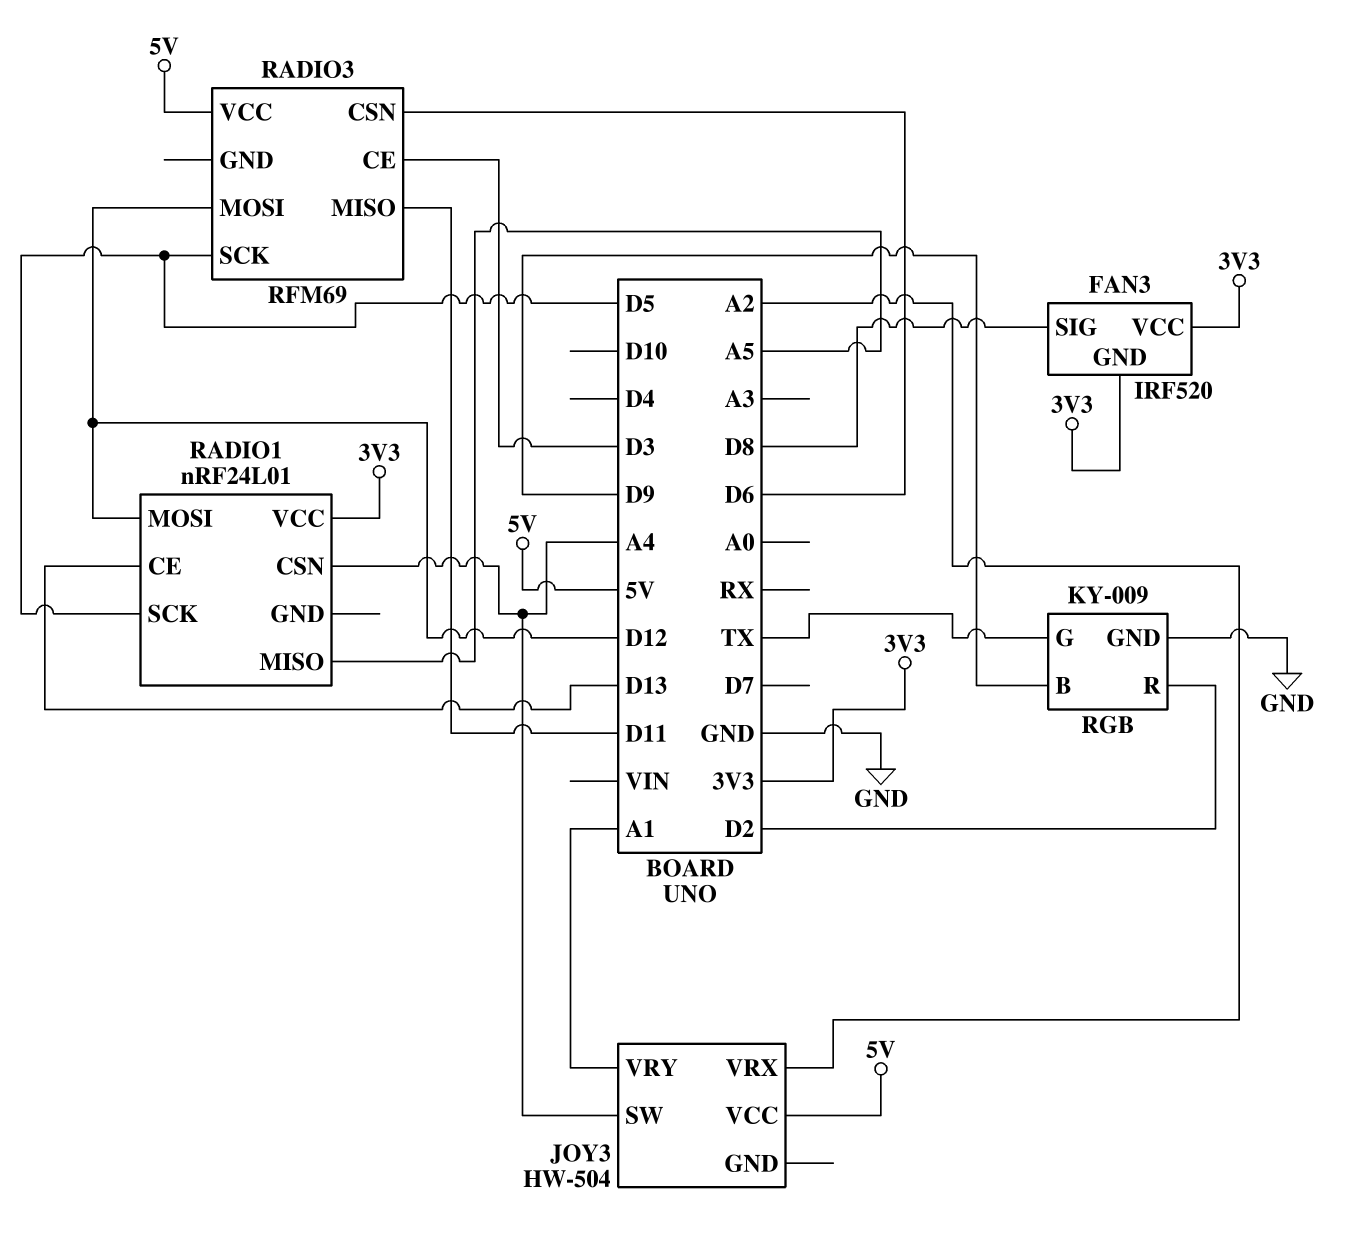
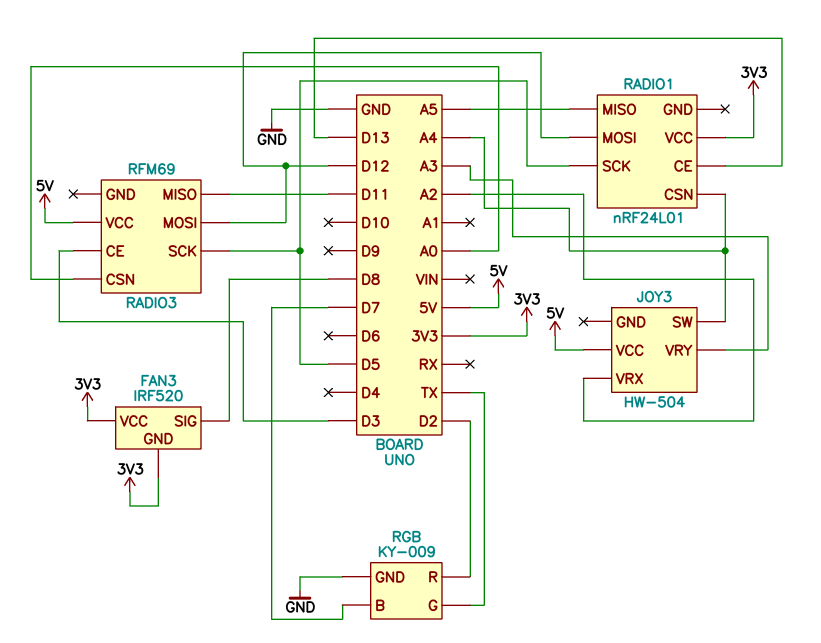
JOY3 pin VRY: A1 -> A3
RADIO3 pin CSN: D6 -> A0
RGB pin B: D9 -> D7

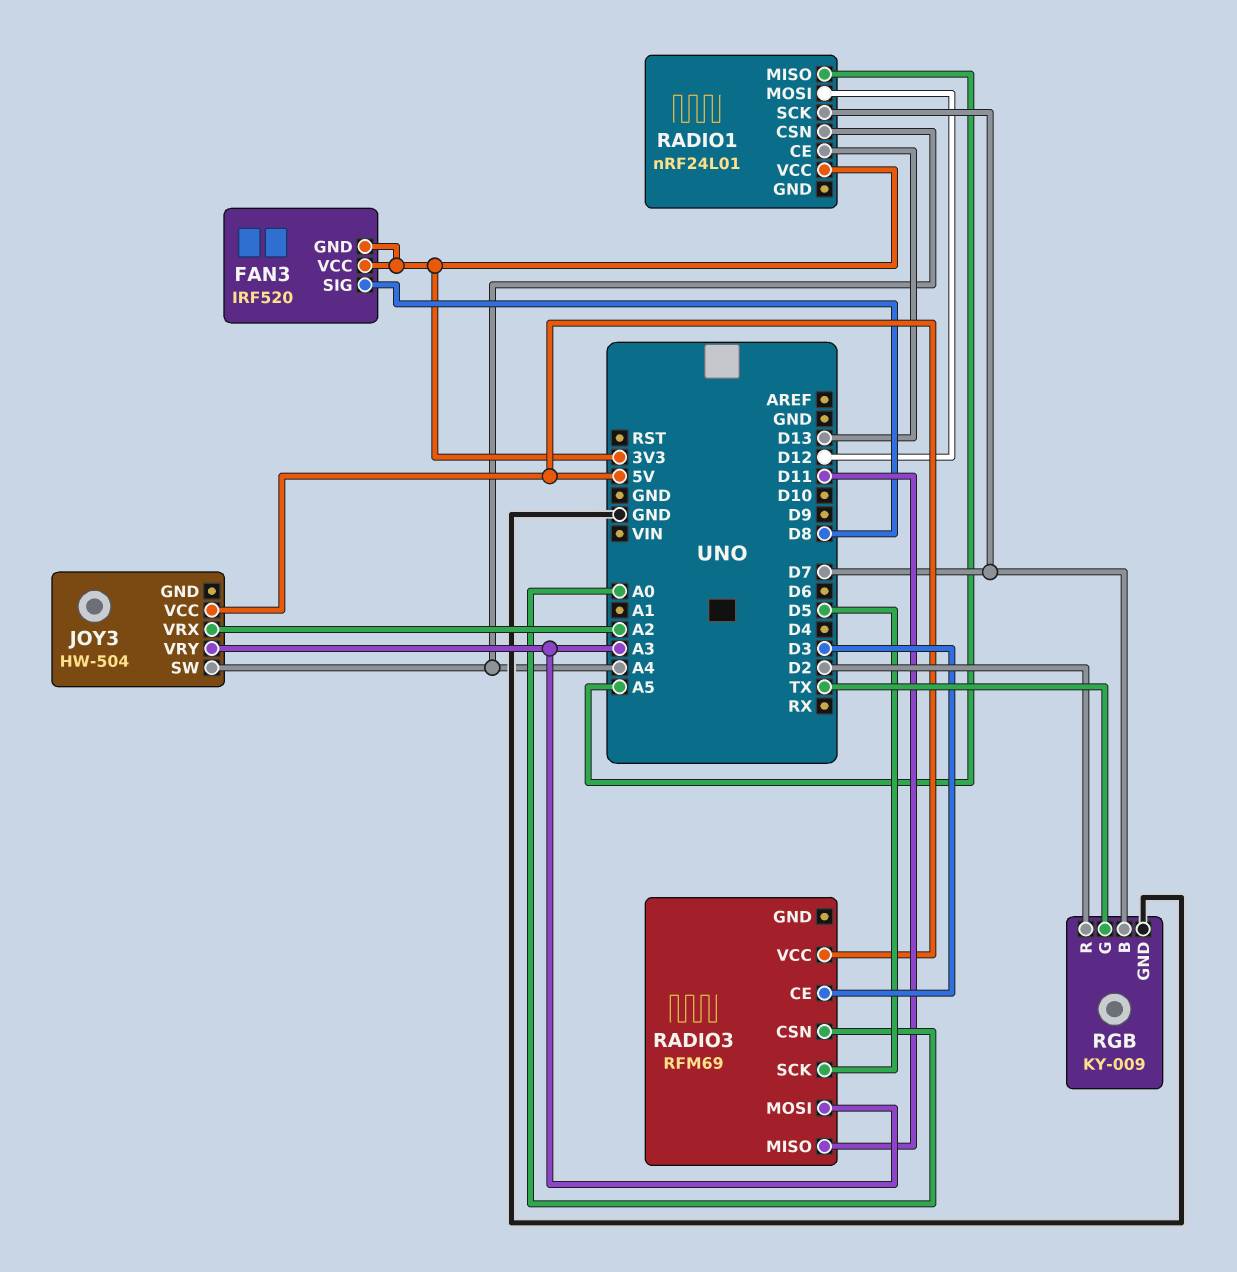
RADIO1 pin SCK: D5 -> D7
RADIO3 pin MOSI: D12 -> A3

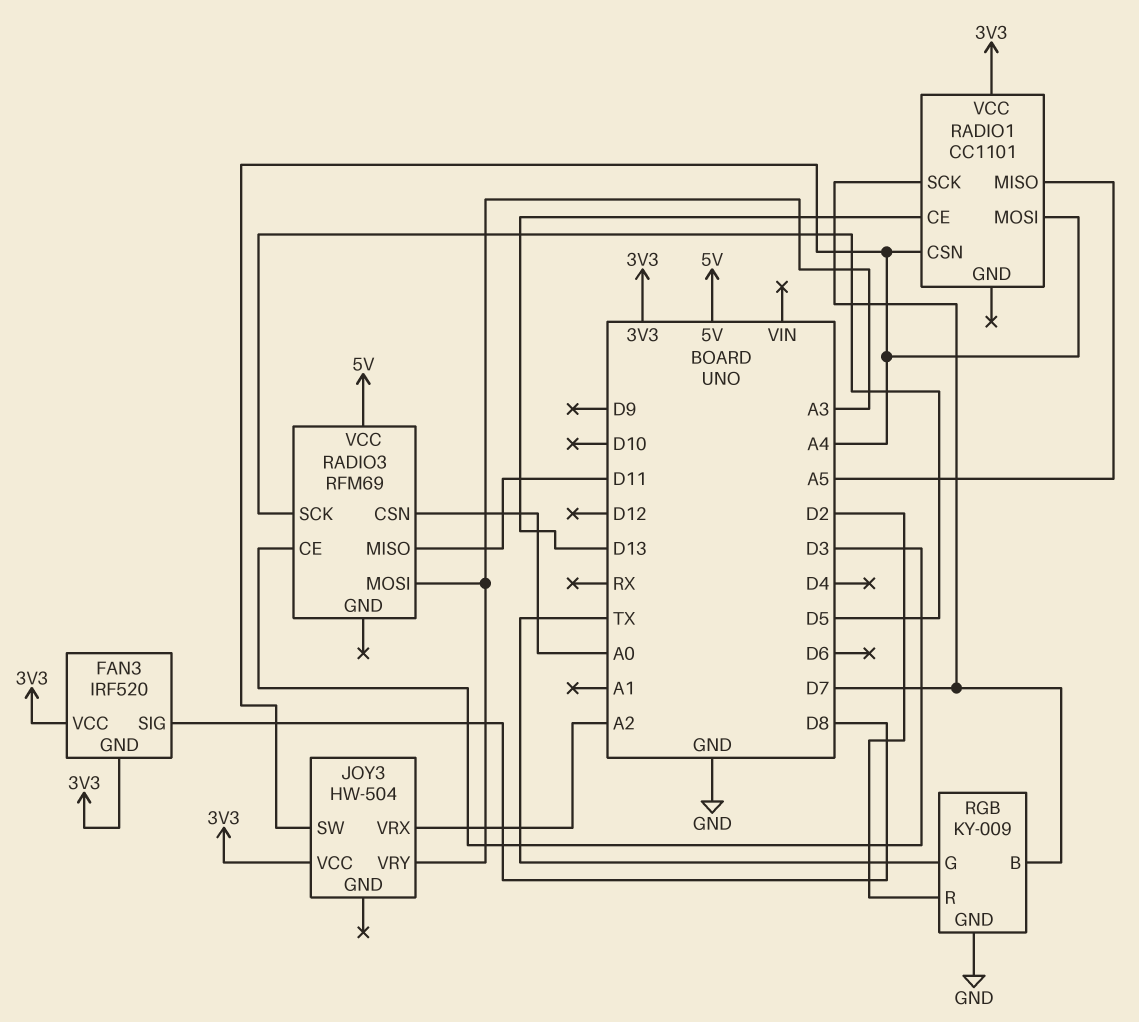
JOY3 pin VCC: 5V -> 3V3
RADIO1: nRF24L01 -> CC1101
RADIO1 pin MOSI: D12 -> A4

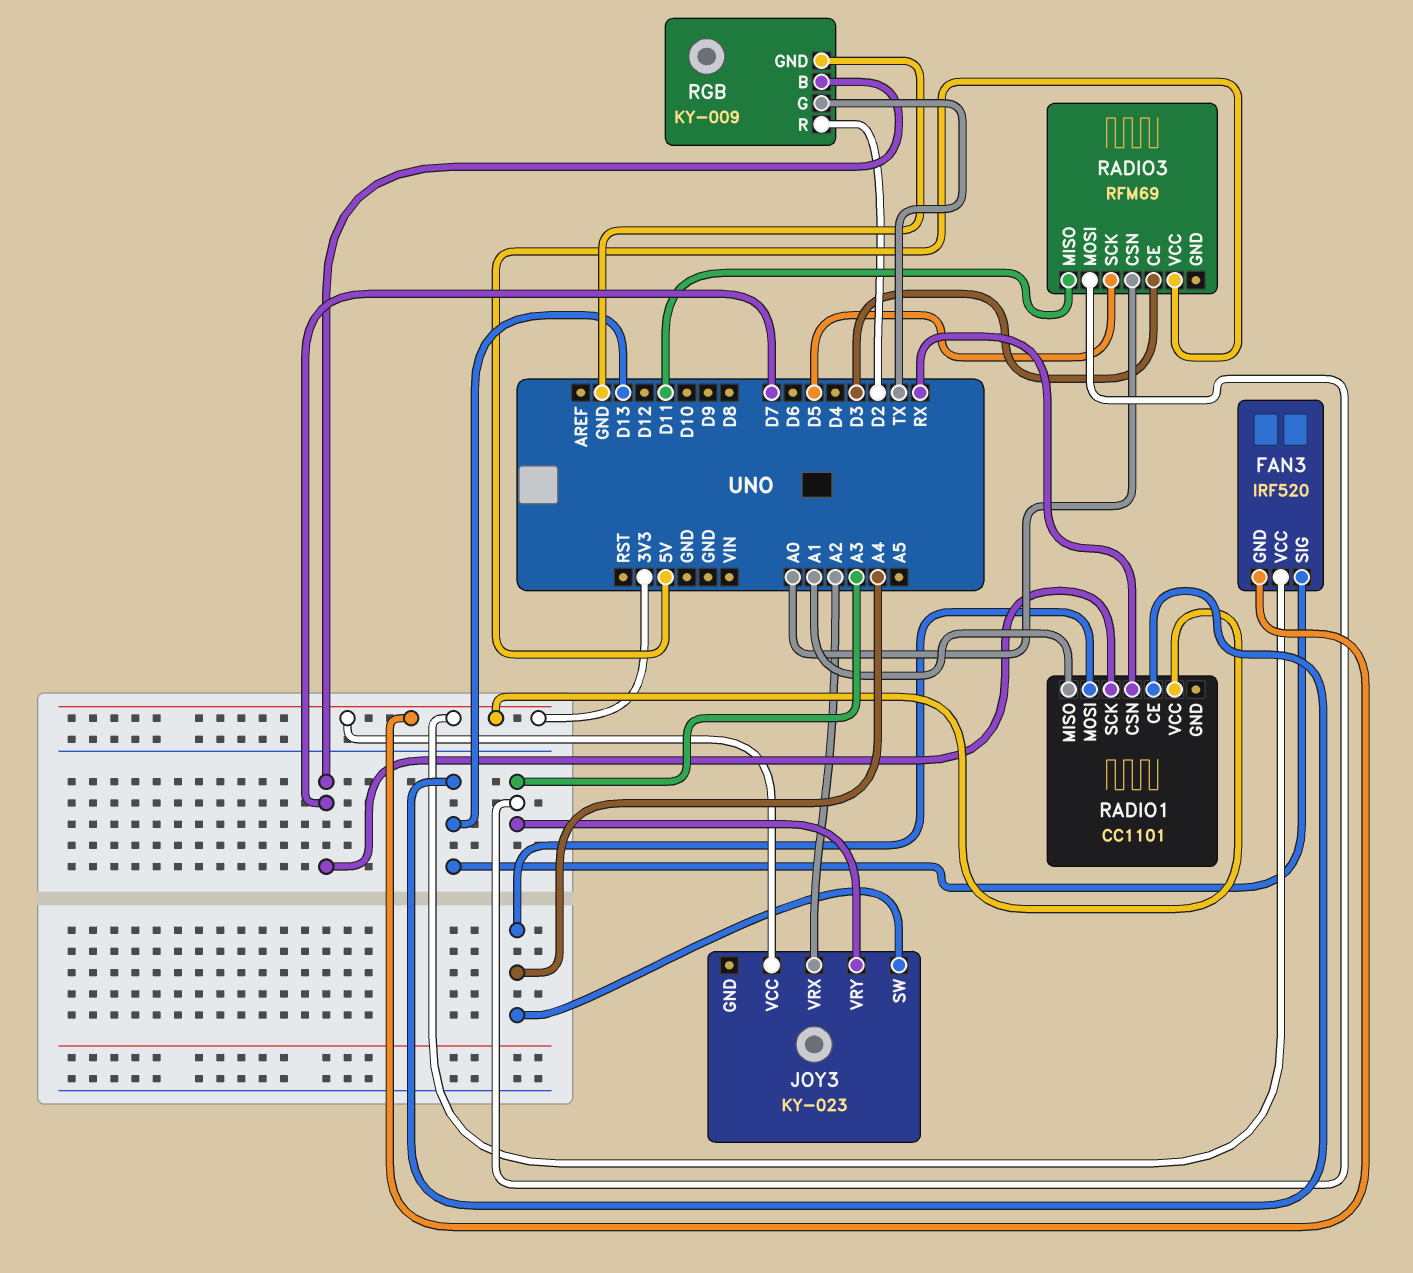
FAN3 pin SIG: D8 -> D13
JOY3: HW-504 -> KY-023
RADIO1 pin CSN: A4 -> RX
RADIO1 pin MISO: A5 -> A1

